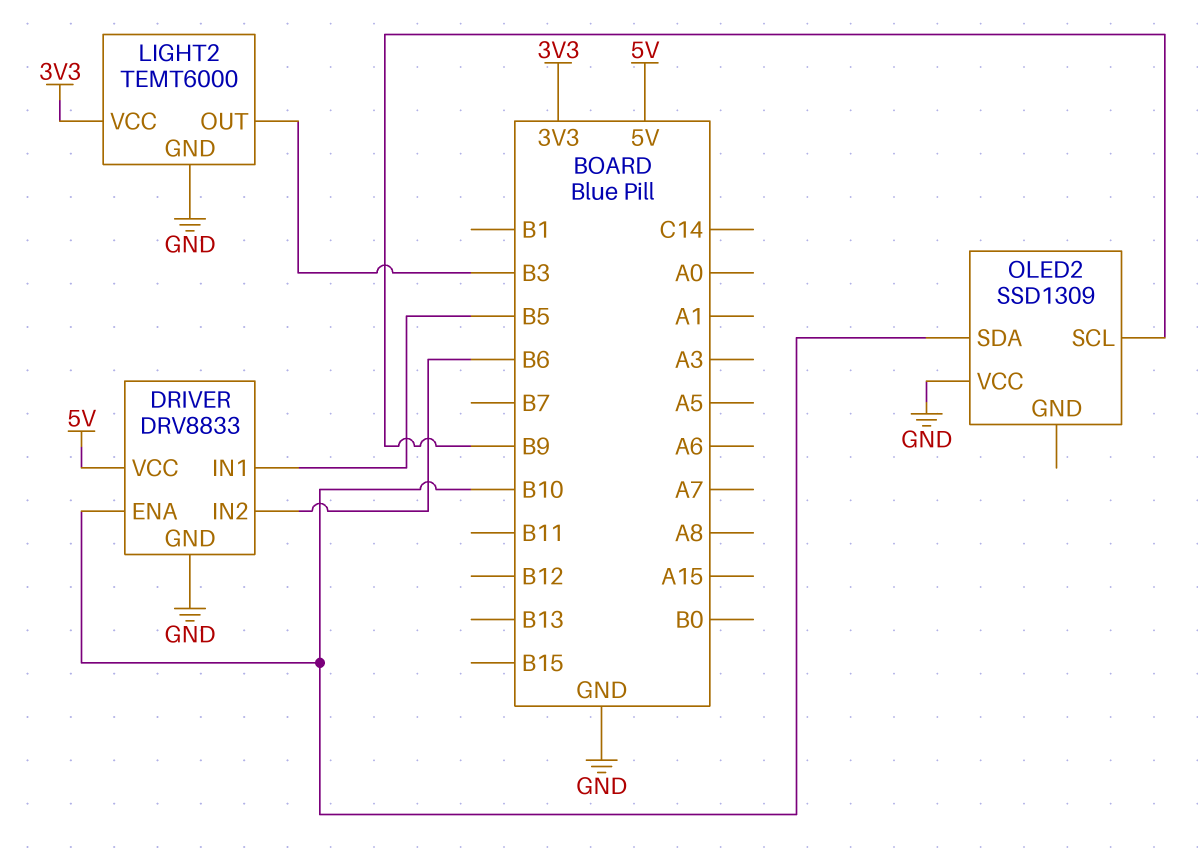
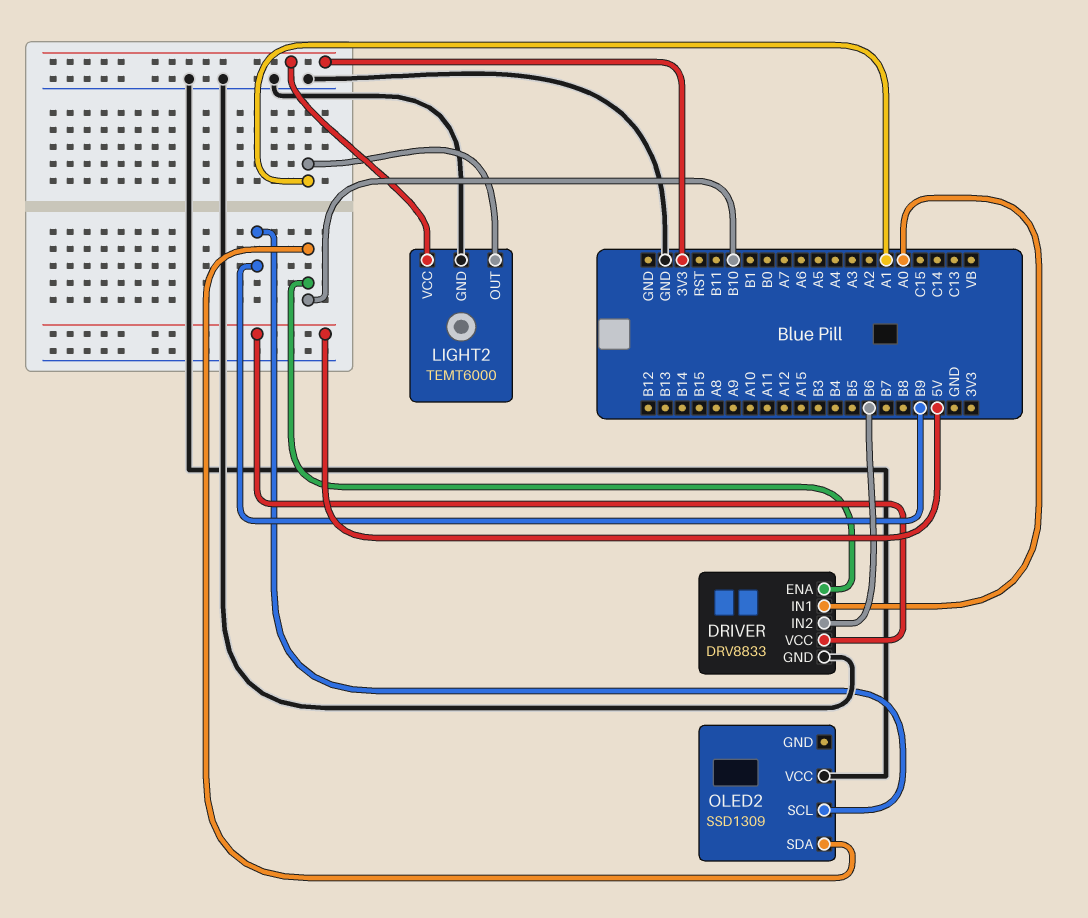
DRIVER pin IN1: B5 -> A0
LIGHT2 pin OUT: B3 -> A1

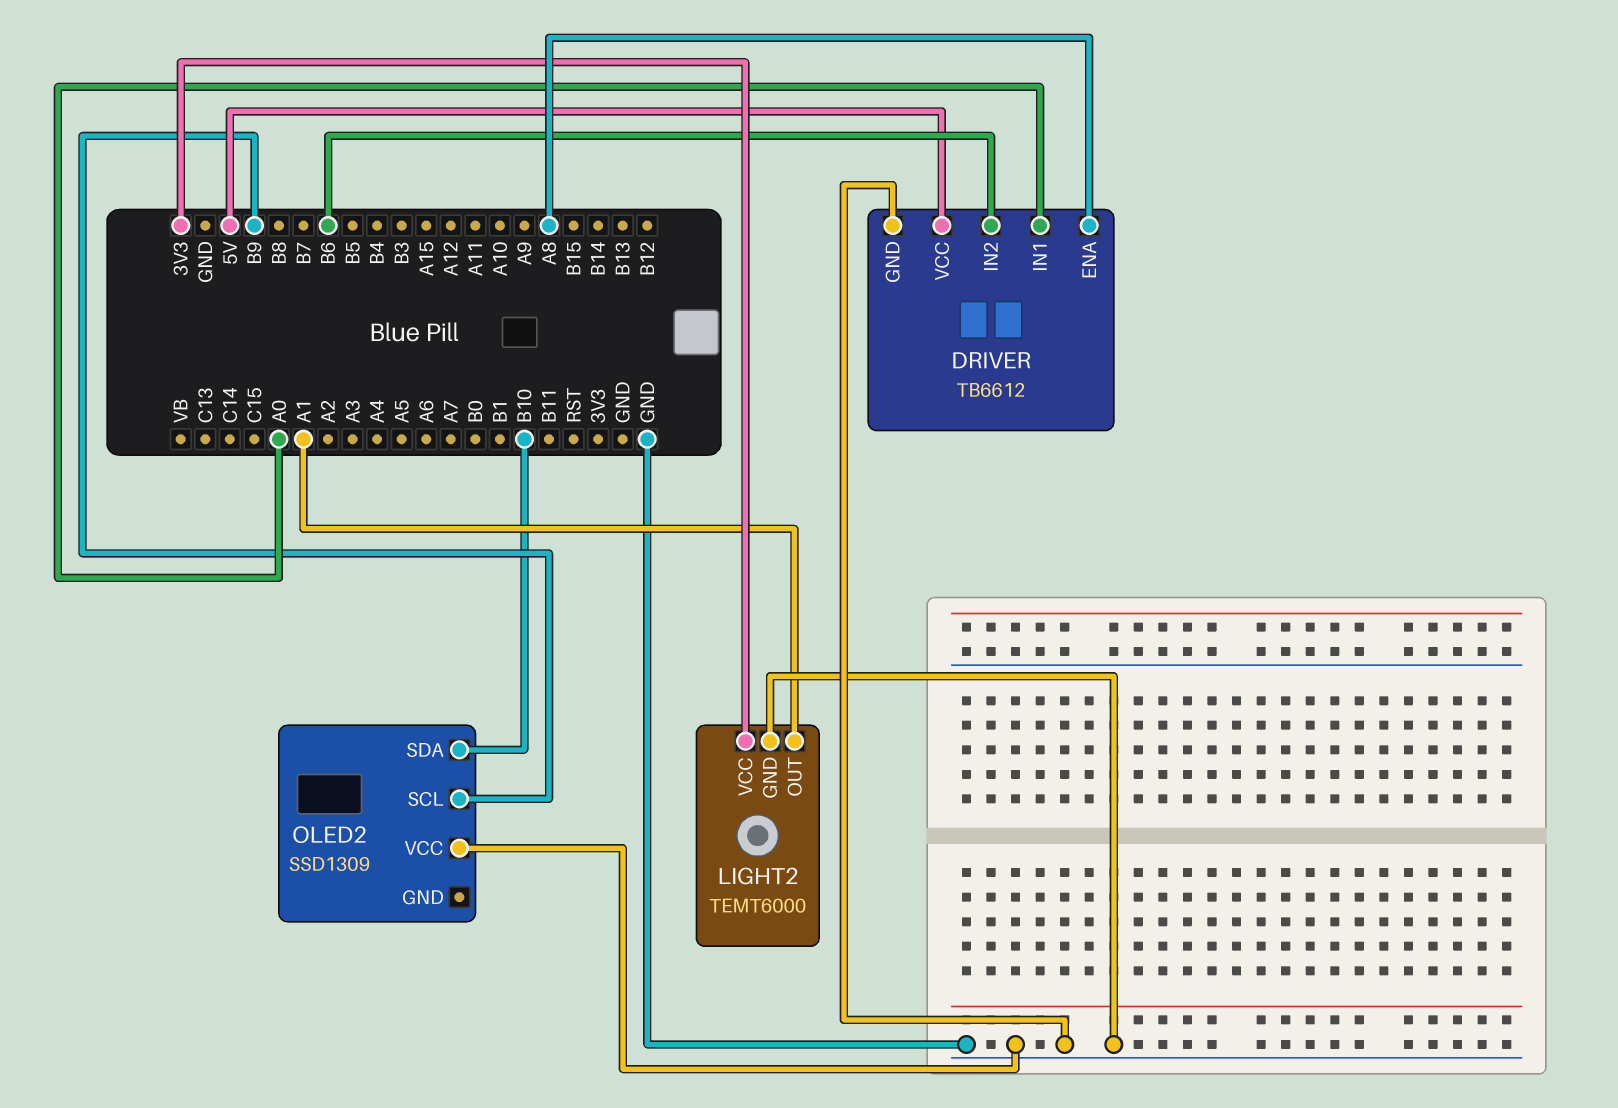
DRIVER: DRV8833 -> TB6612
DRIVER pin ENA: B10 -> A8

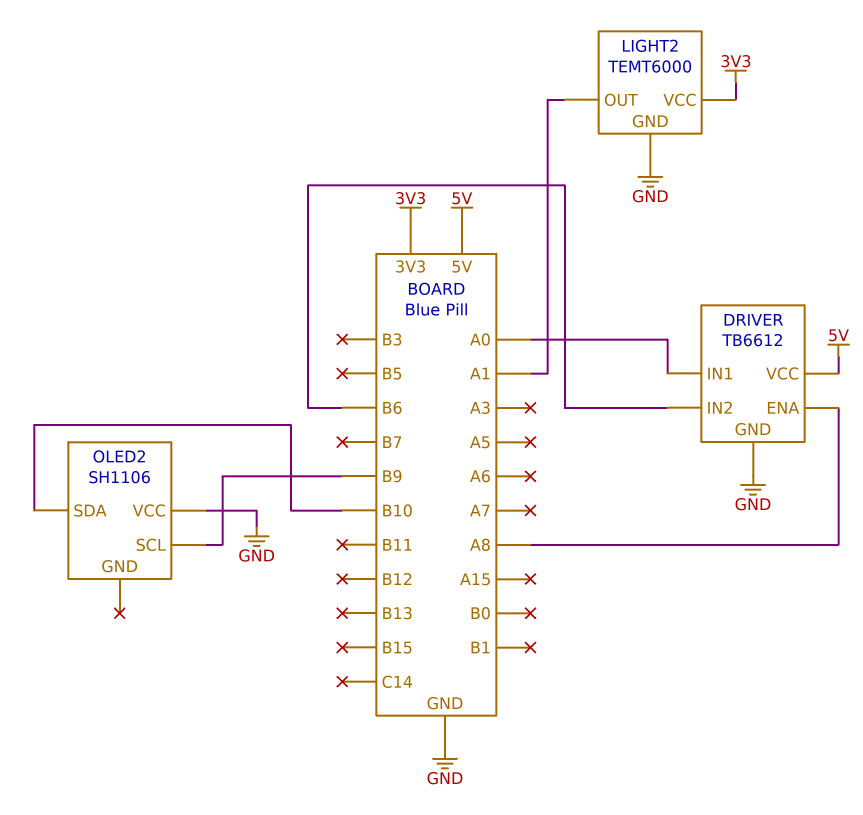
OLED2: SSD1309 -> SH1106

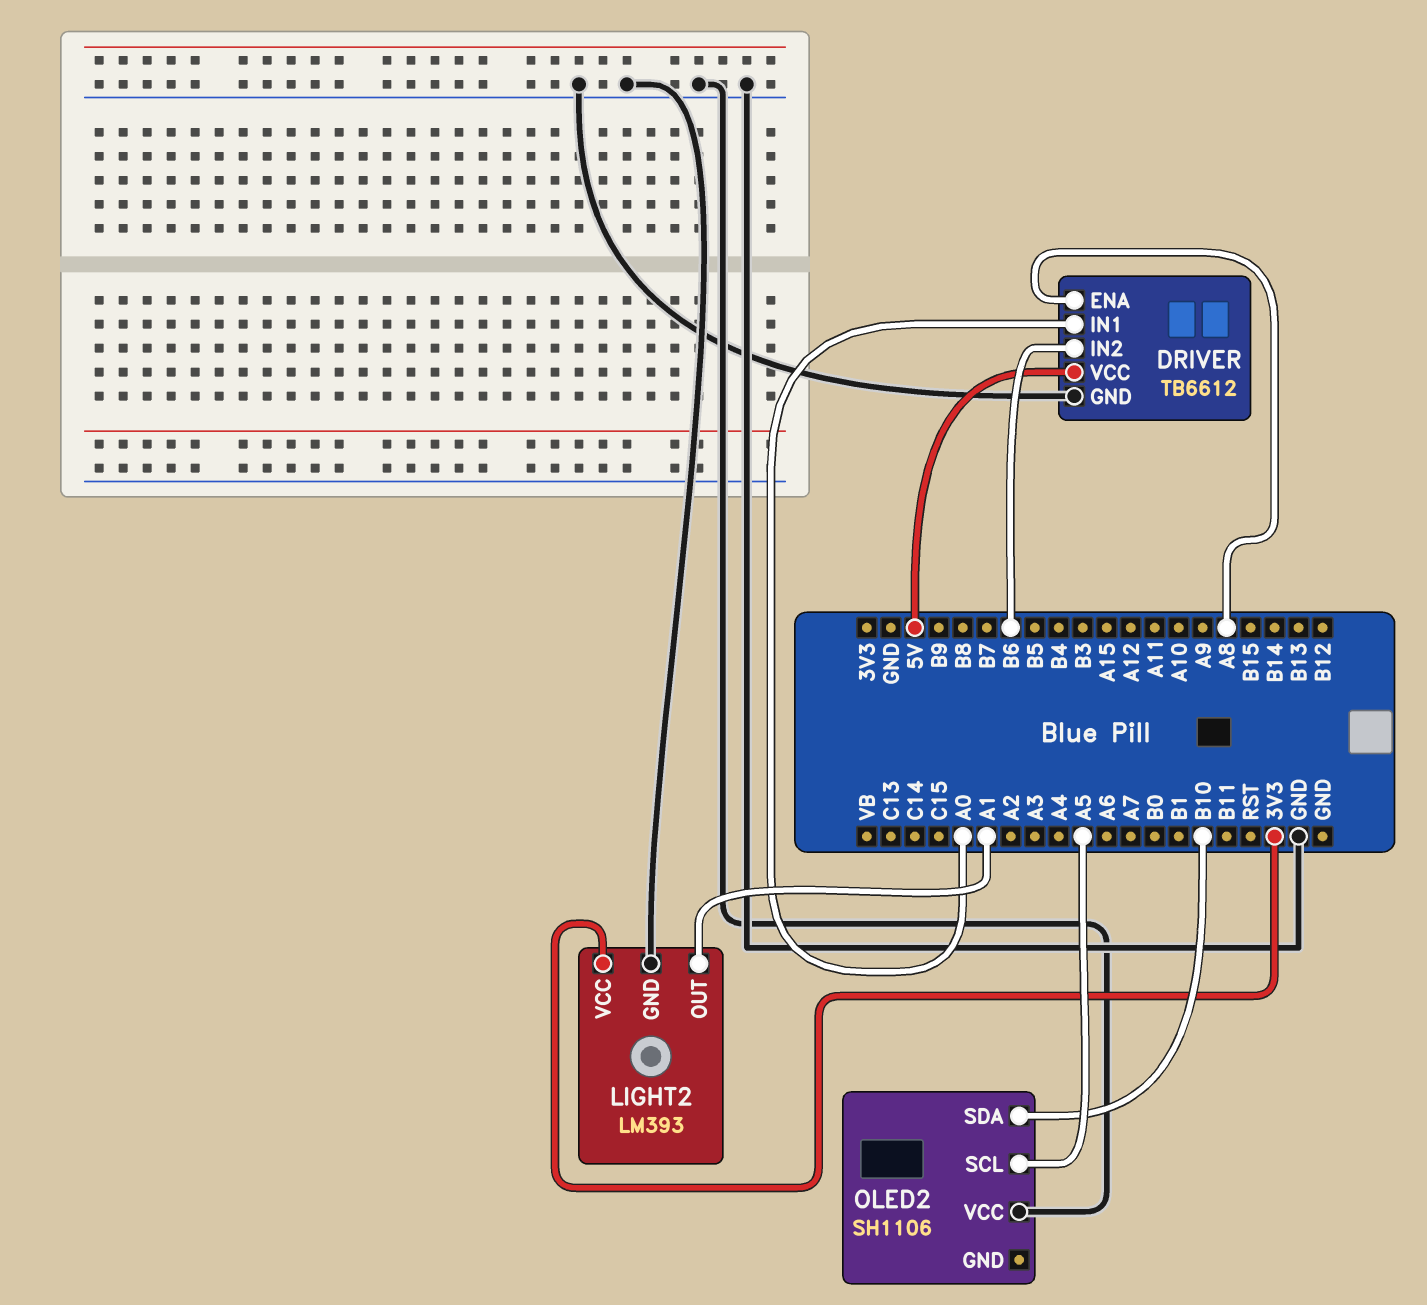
LIGHT2: TEMT6000 -> LM393
OLED2 pin SCL: B9 -> A5

